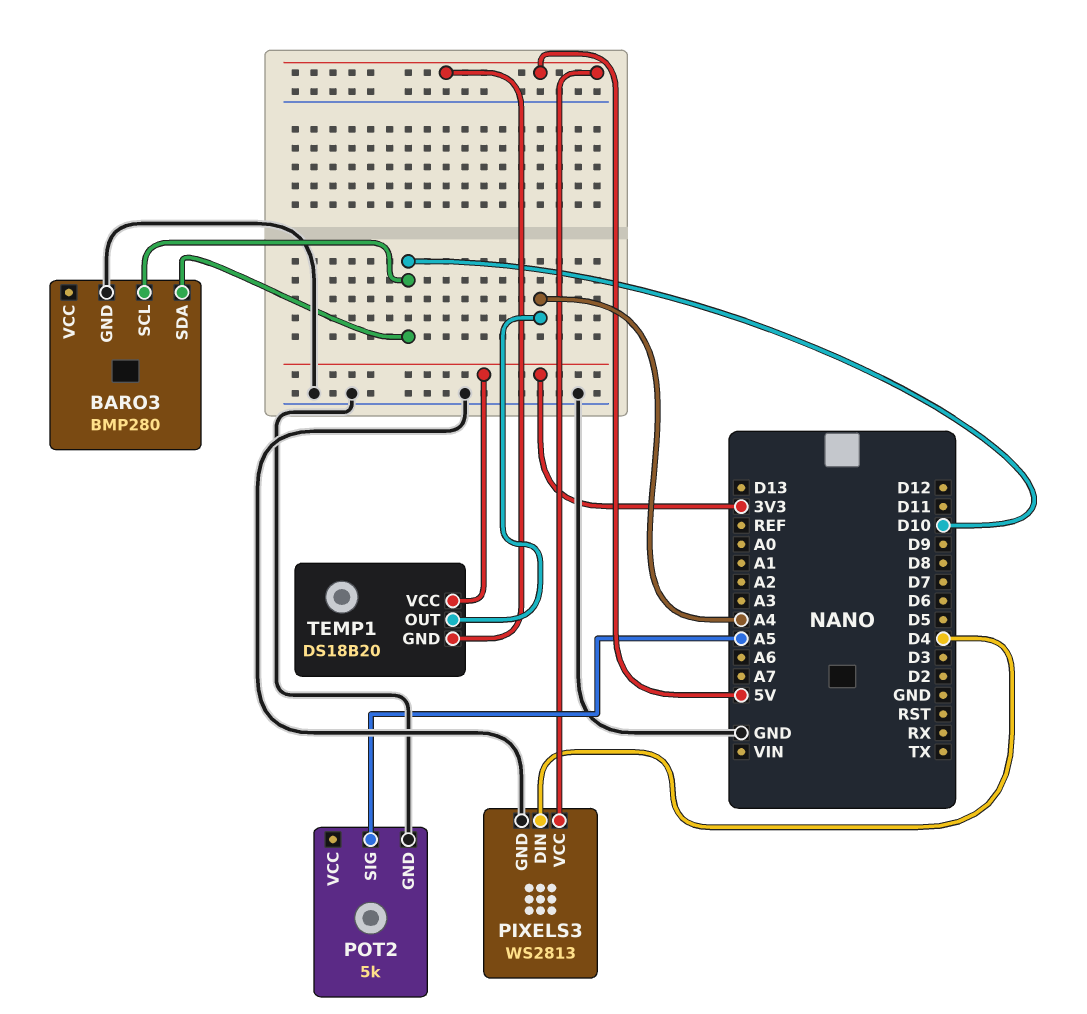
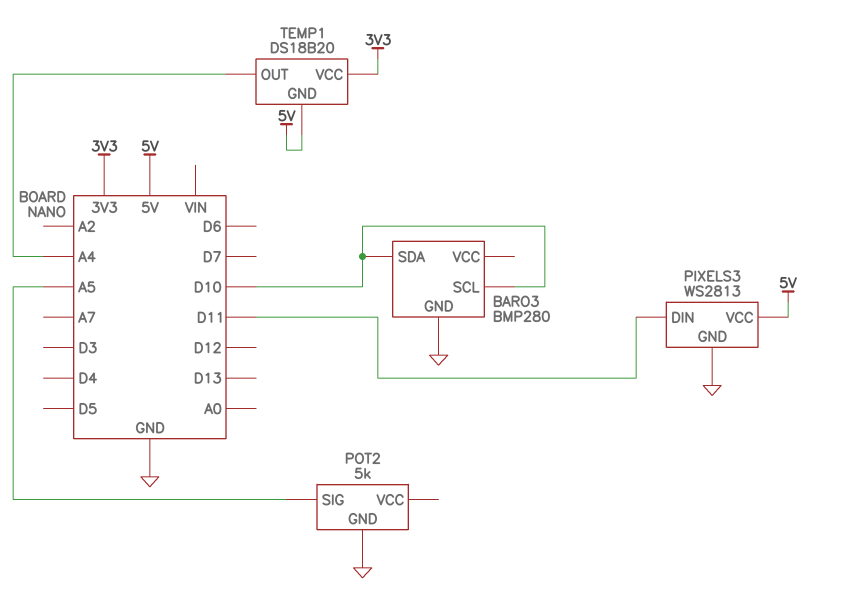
PIXELS3 pin DIN: D4 -> D11

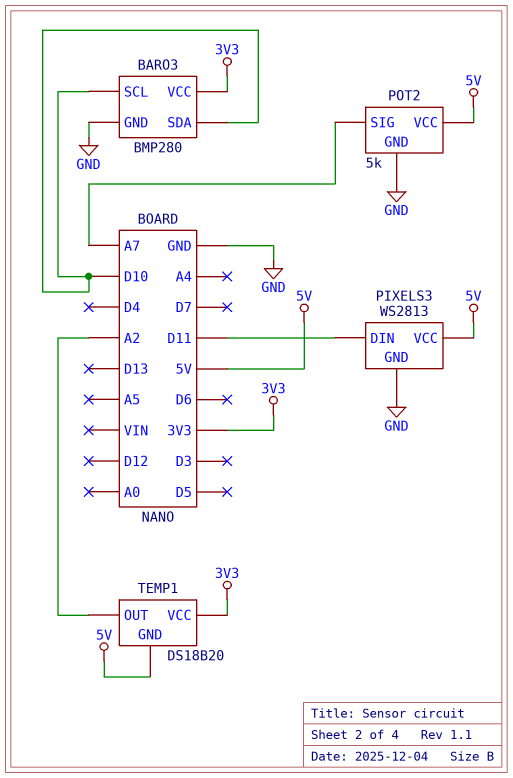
BARO3 pin VCC: none -> 3V3
POT2 pin SIG: A5 -> A7
POT2 pin VCC: none -> 5V
TEMP1 pin OUT: A4 -> A2

